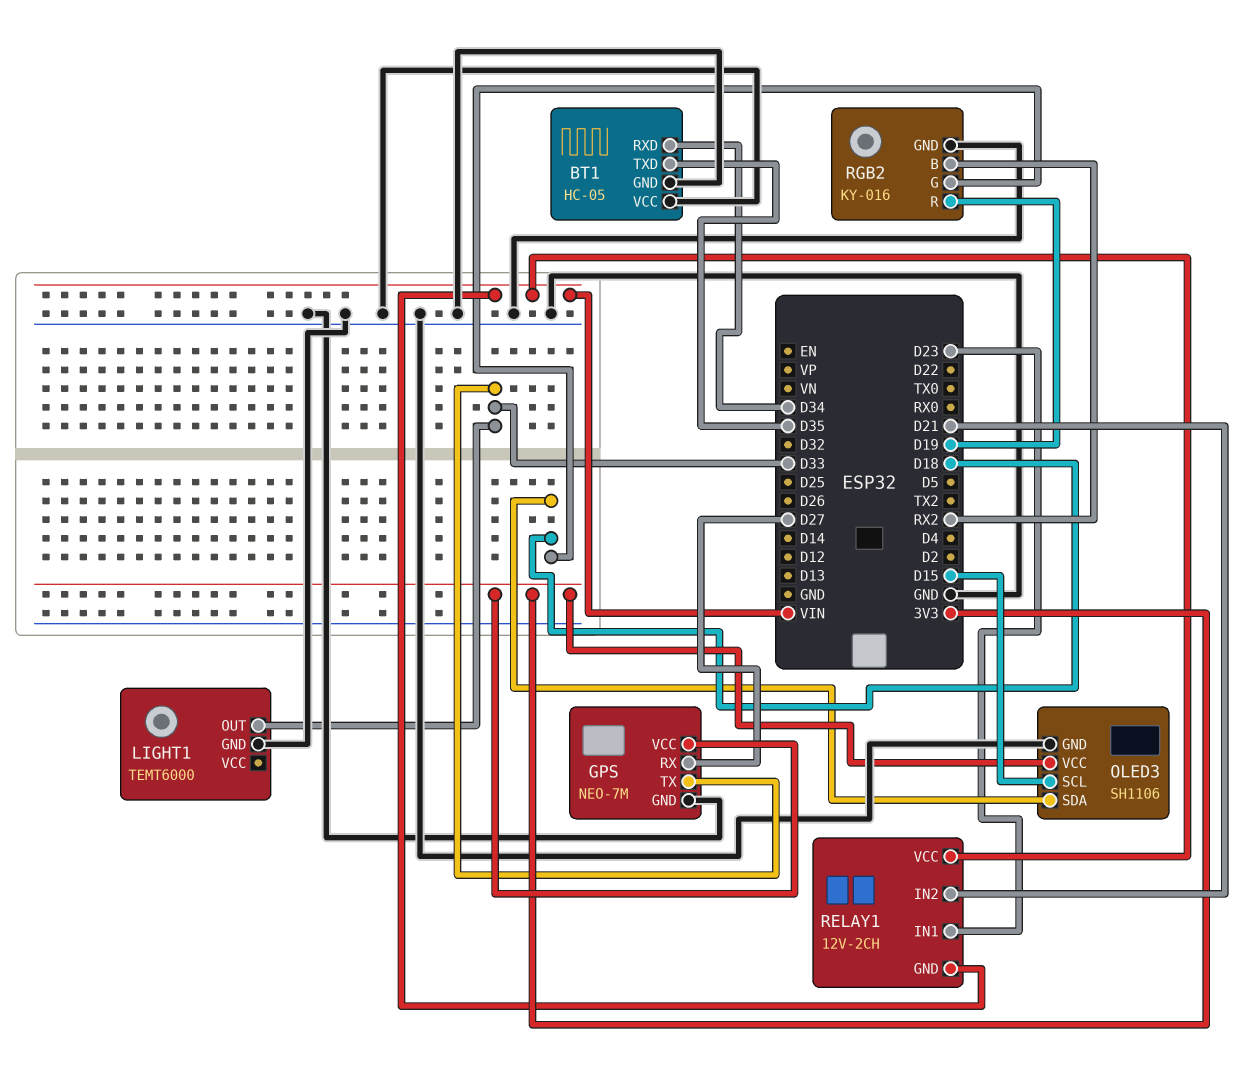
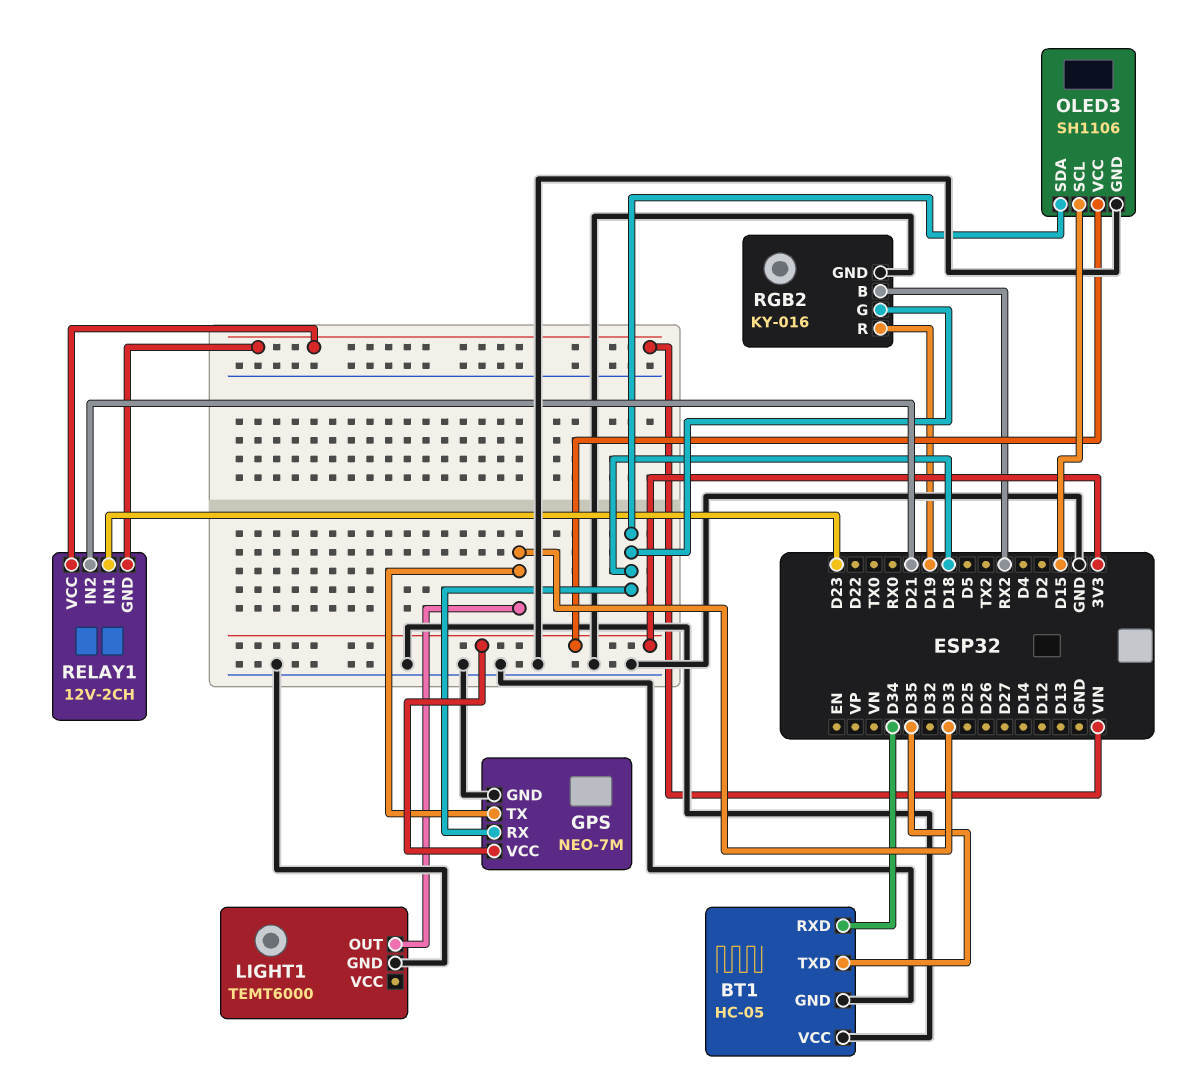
GPS pin RX: D27 -> D18

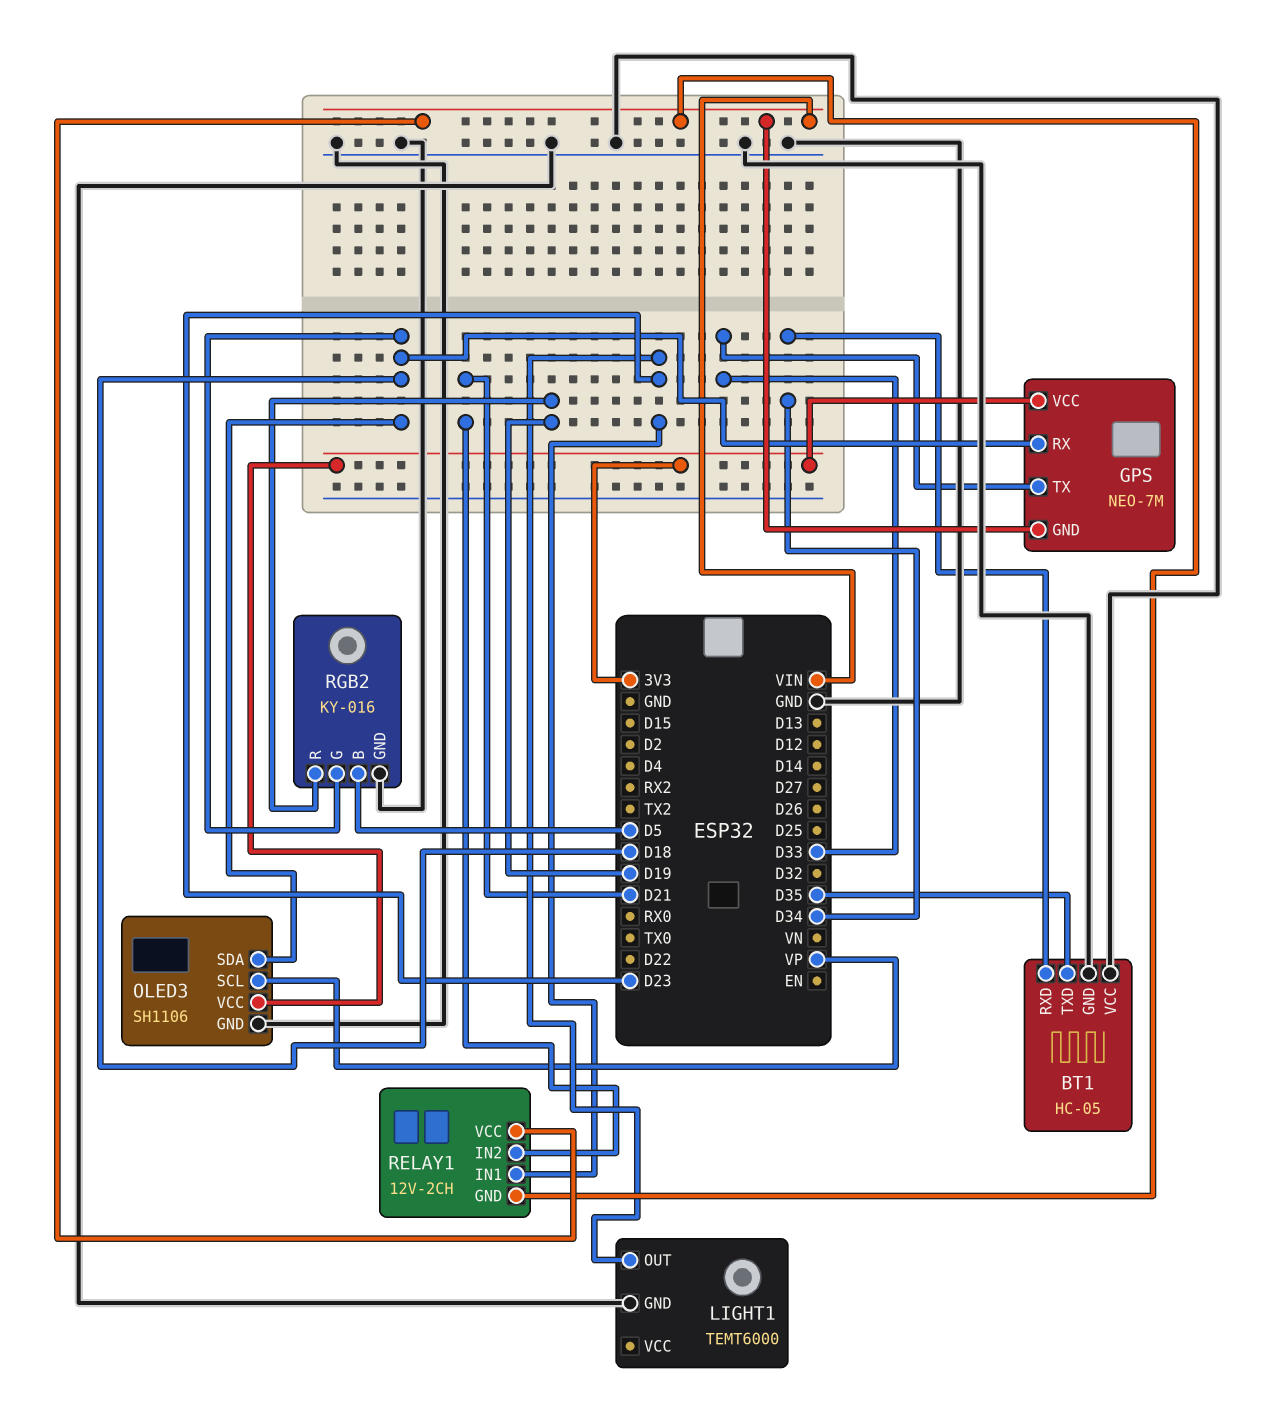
GPS pin GND: GND -> VIN
LIGHT1 pin OUT: D33 -> D23
OLED3 pin SCL: D15 -> VP
RGB2 pin B: RX2 -> D5

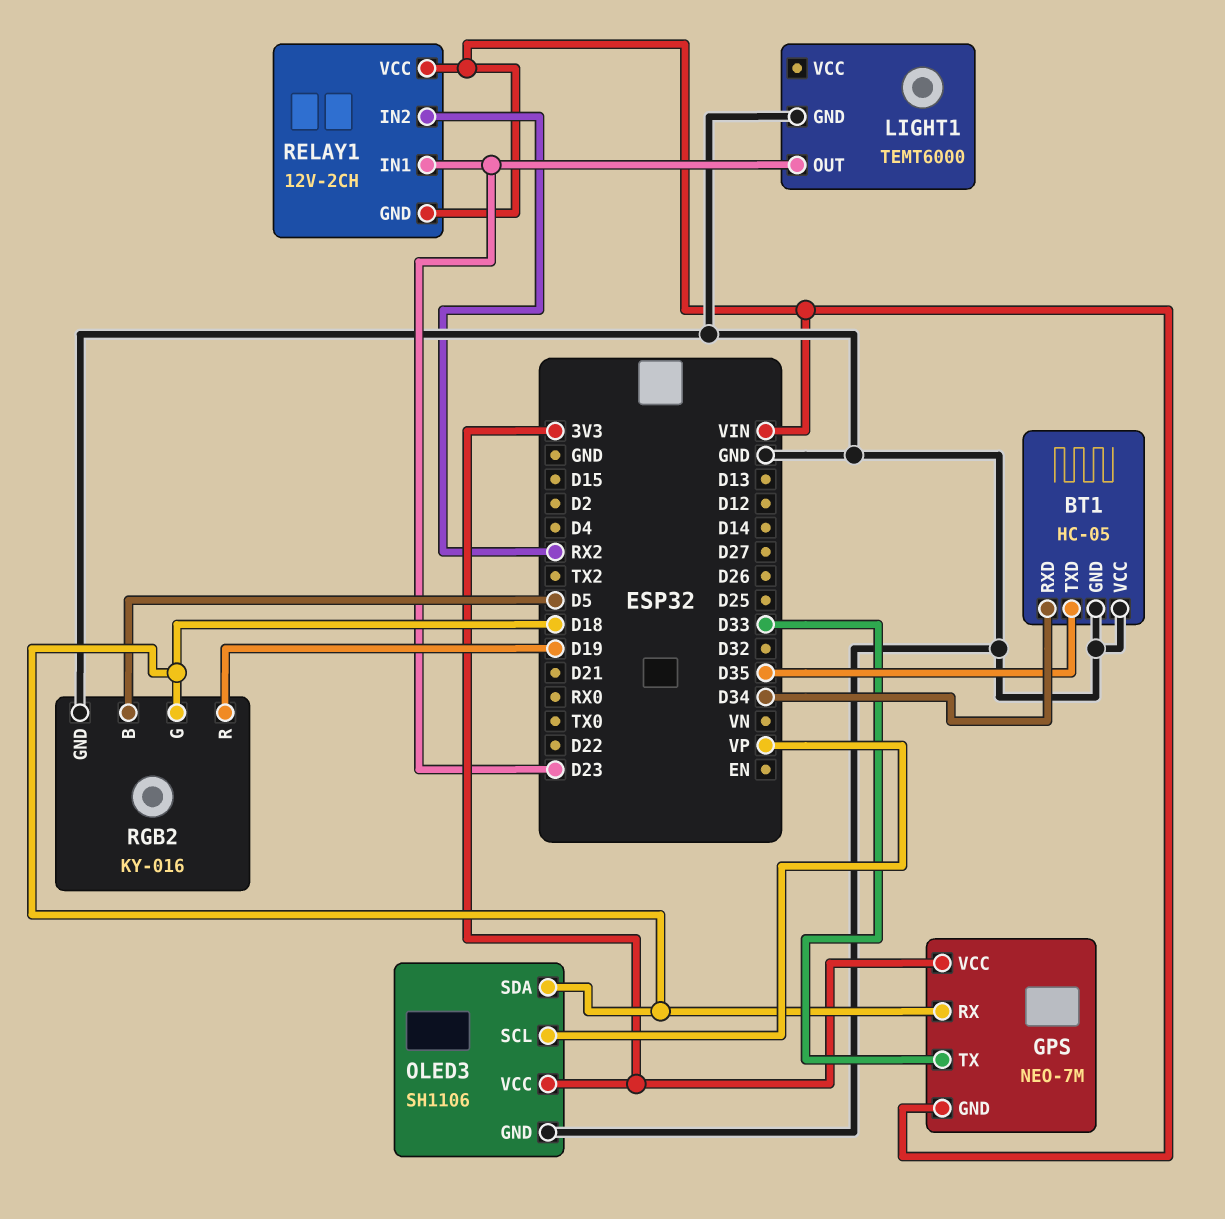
RELAY1 pin IN2: D21 -> RX2

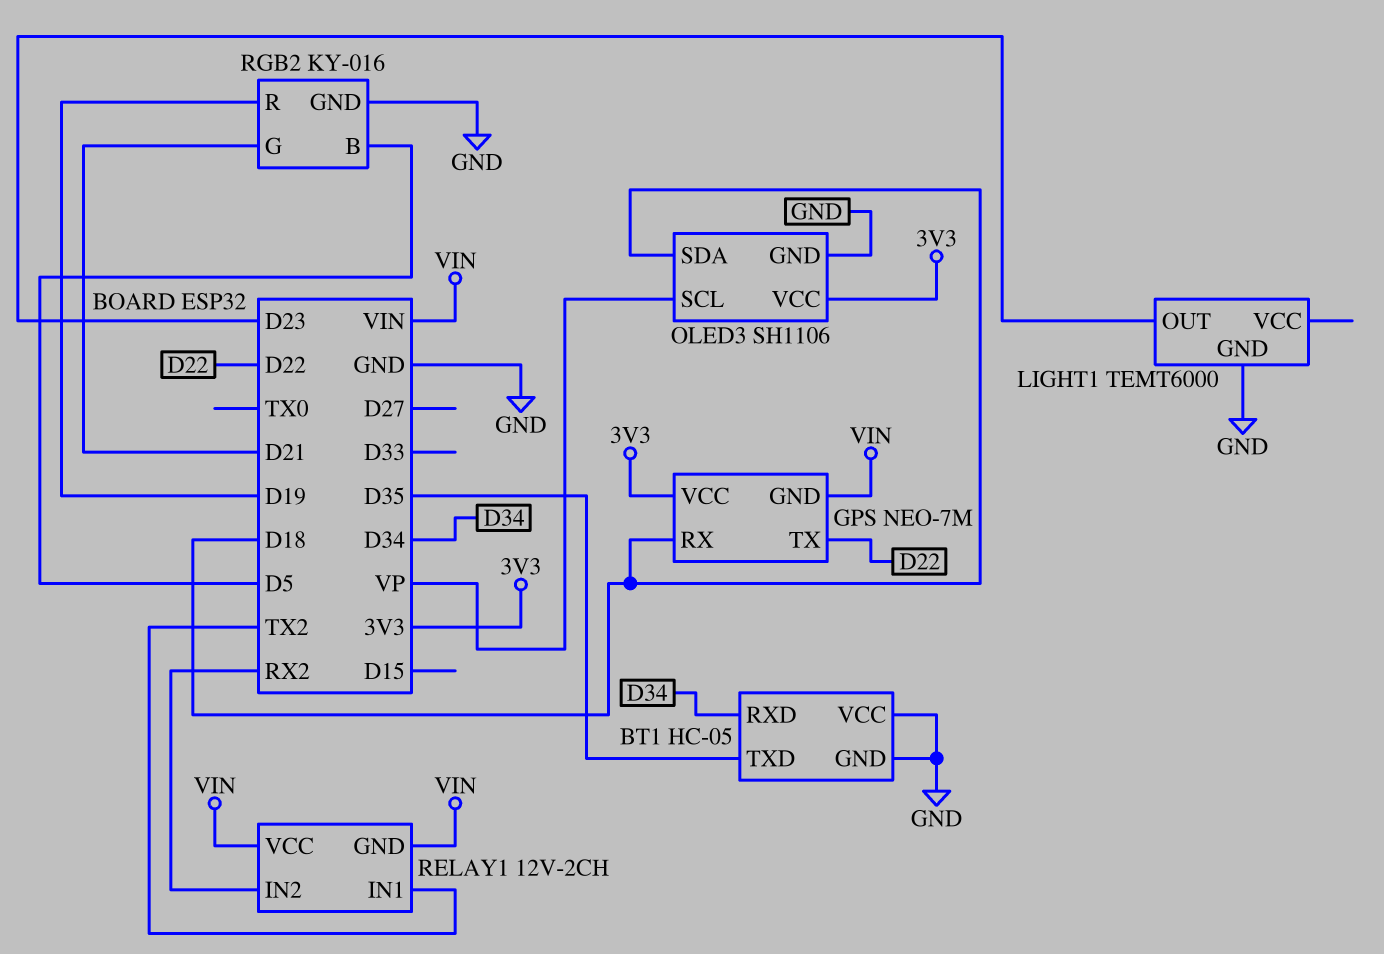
GPS pin TX: D33 -> D22
RELAY1 pin IN1: D23 -> TX2
RGB2 pin G: D18 -> D21

